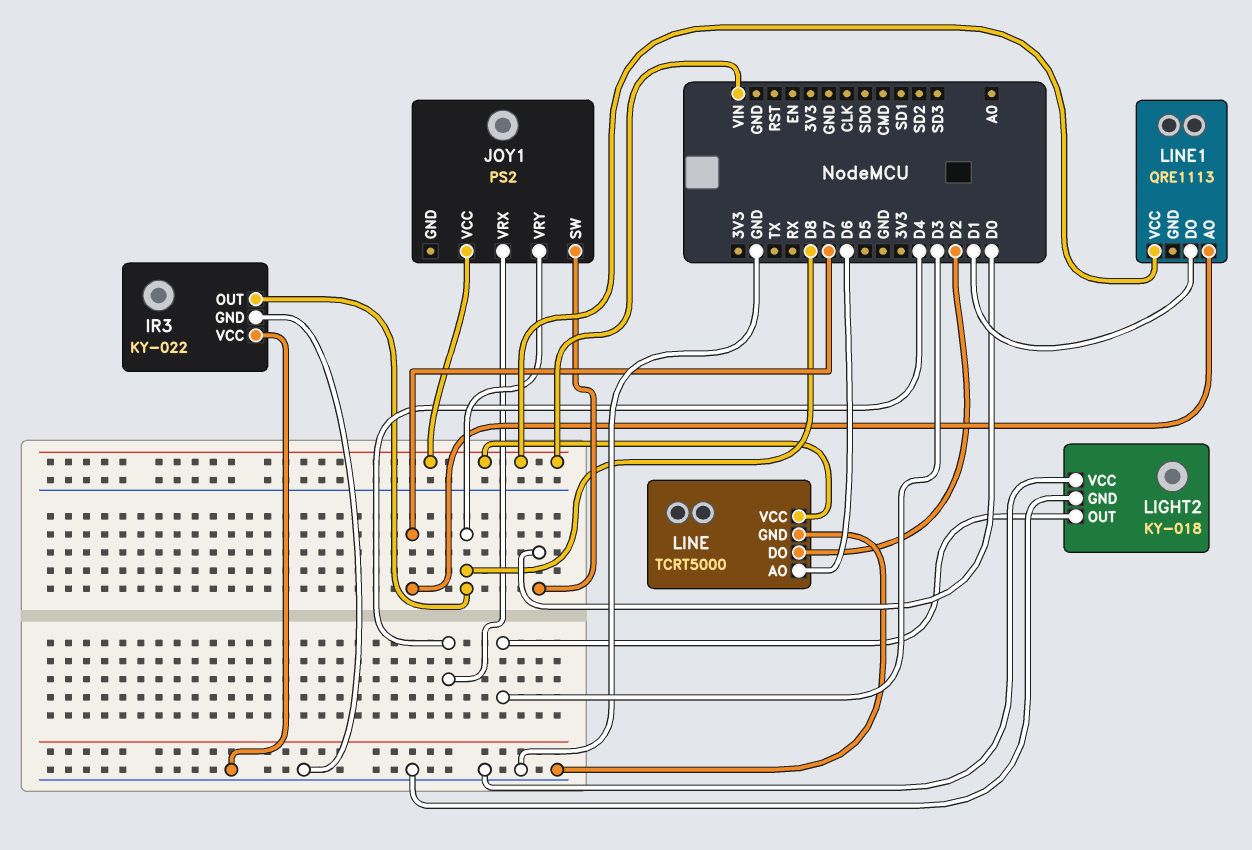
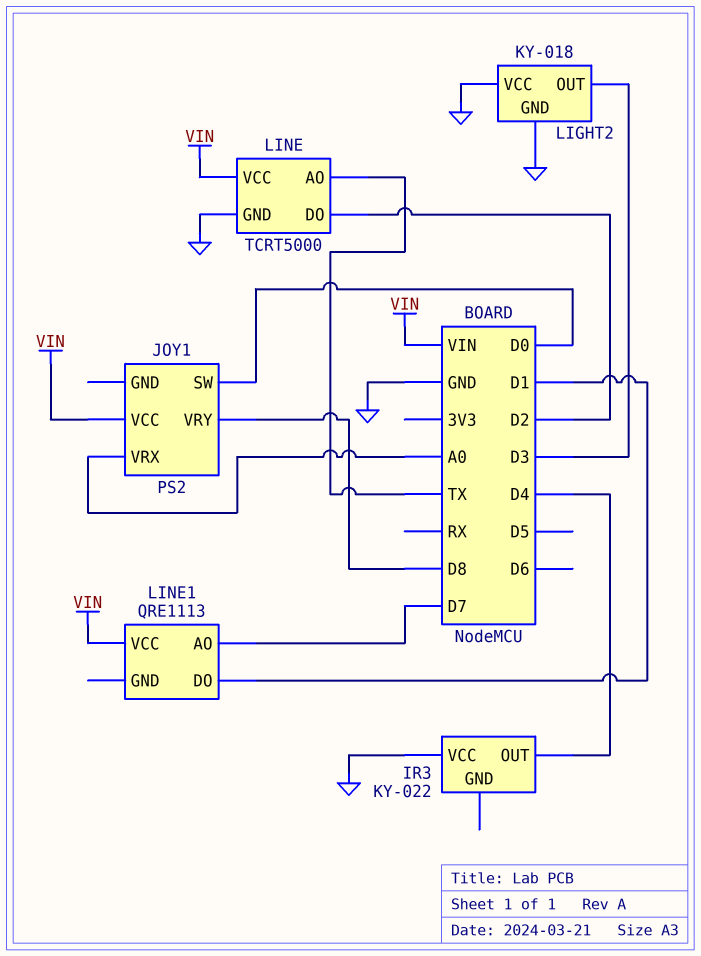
IR3 pin GND: GND -> none
IR3 pin OUT: D8 -> D4
JOY1 pin VRX: D4 -> A0
LINE pin AO: D6 -> TX

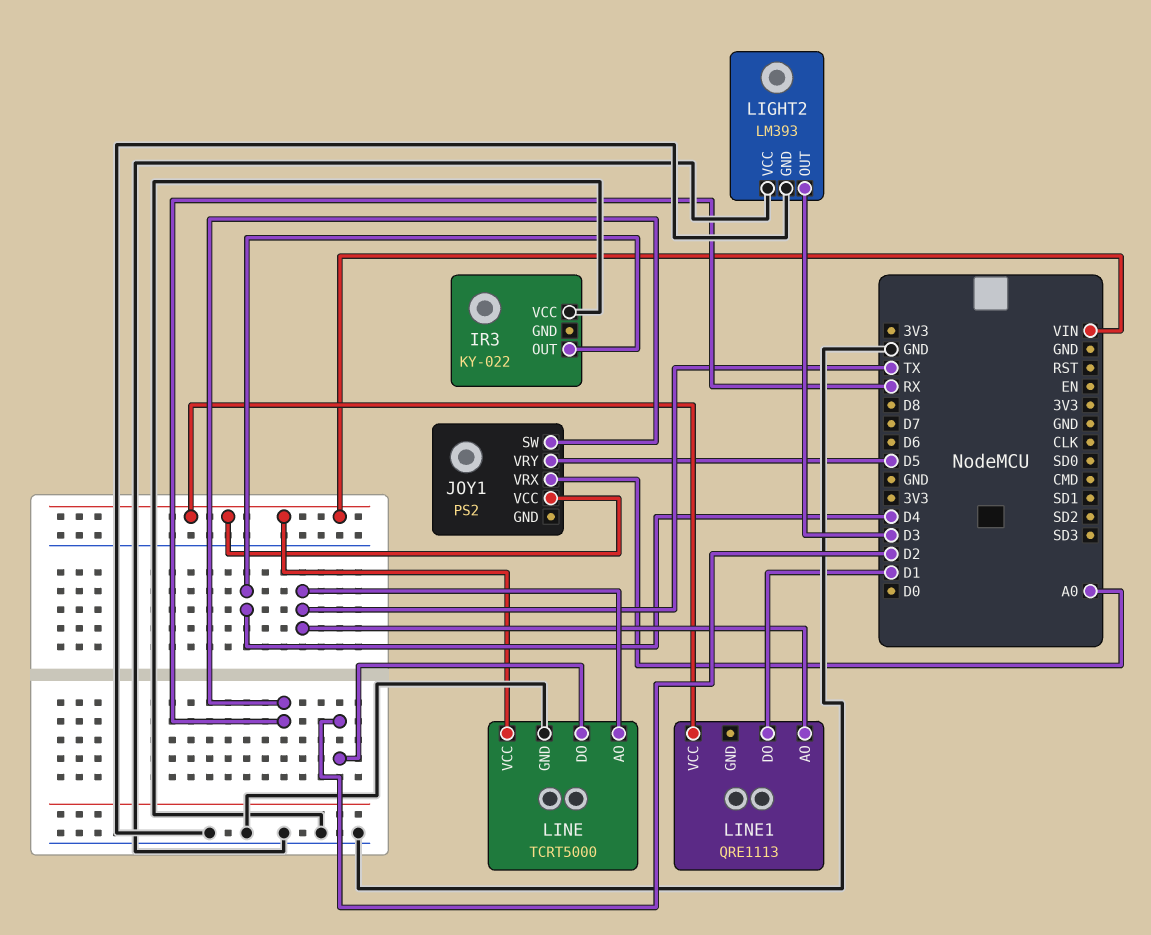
JOY1 pin SW: D0 -> RX
JOY1 pin VRY: D8 -> D5
LIGHT2: KY-018 -> LM393
LINE1 pin AO: D7 -> TX

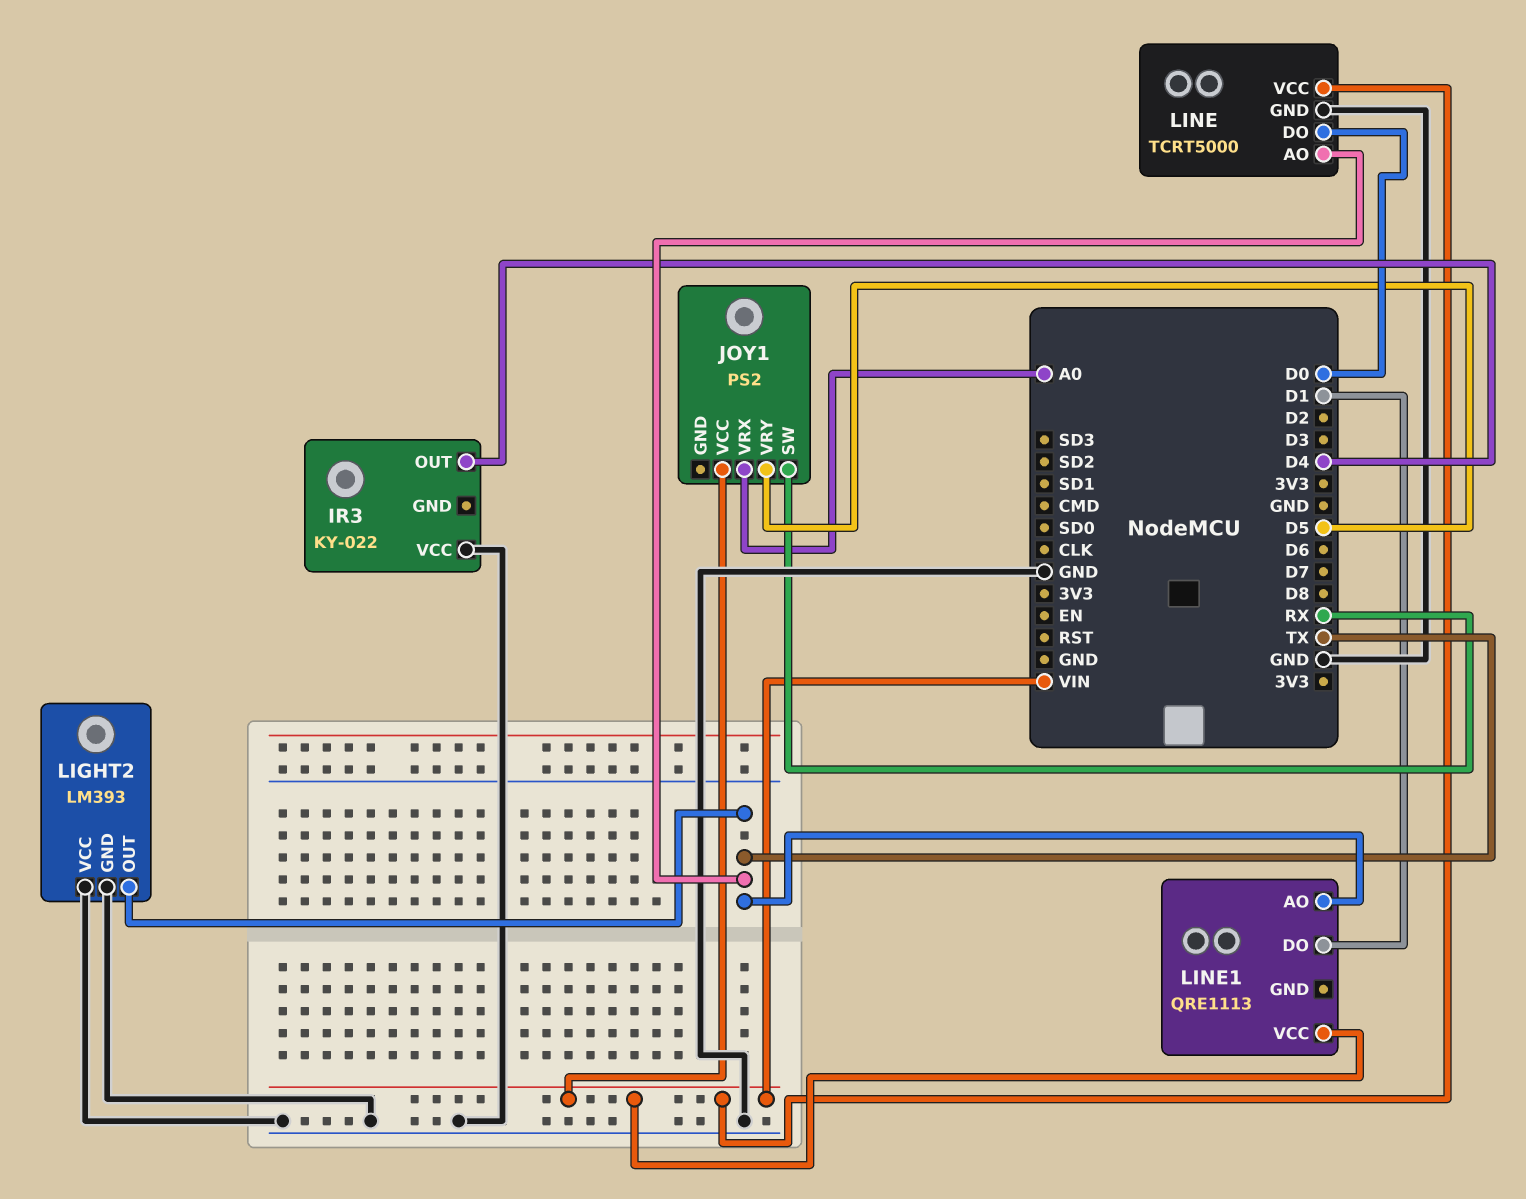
LIGHT2 pin OUT: D3 -> TX
LINE pin DO: D2 -> D0

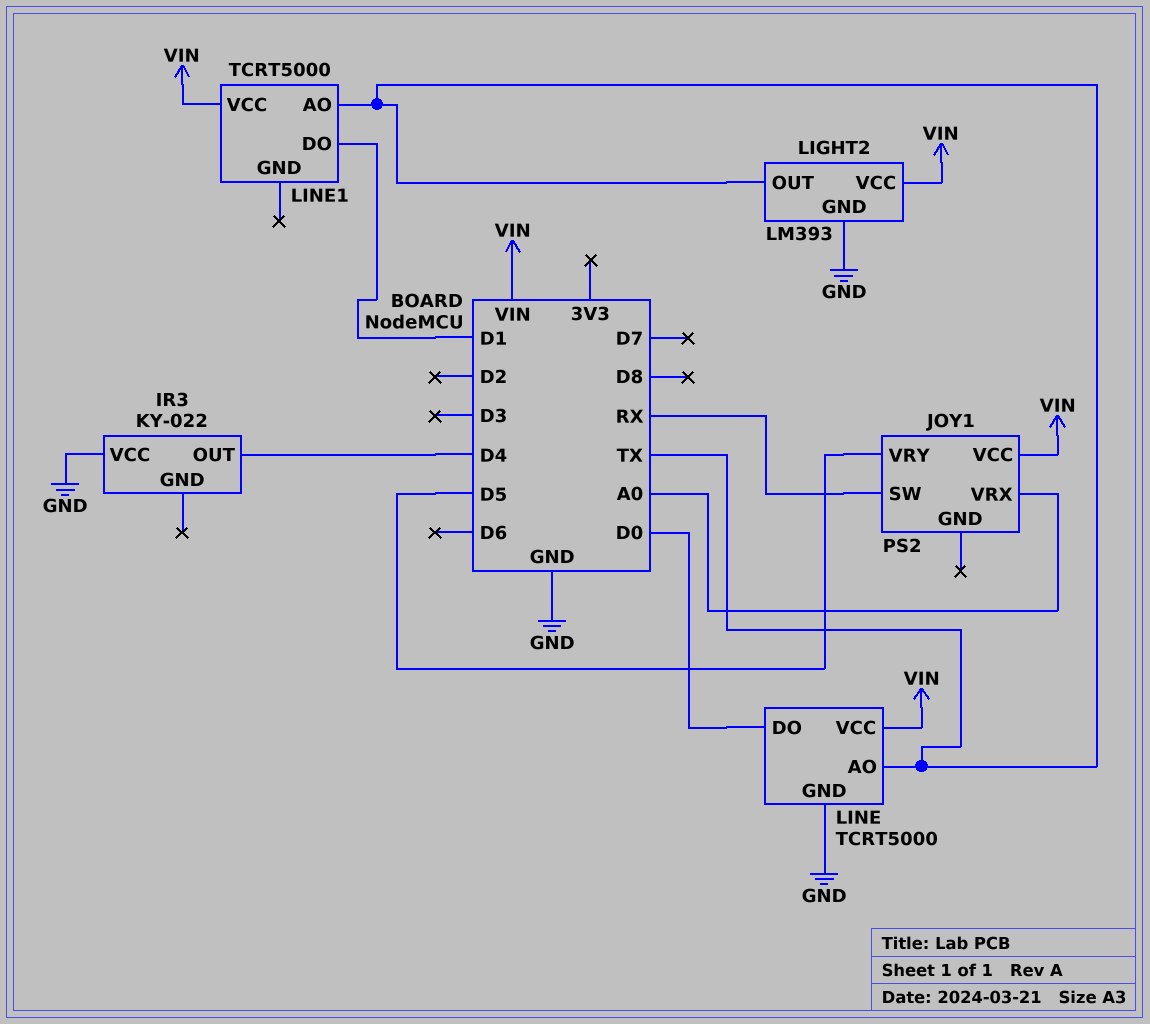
LIGHT2 pin VCC: GND -> VIN
LINE1: QRE1113 -> TCRT5000

